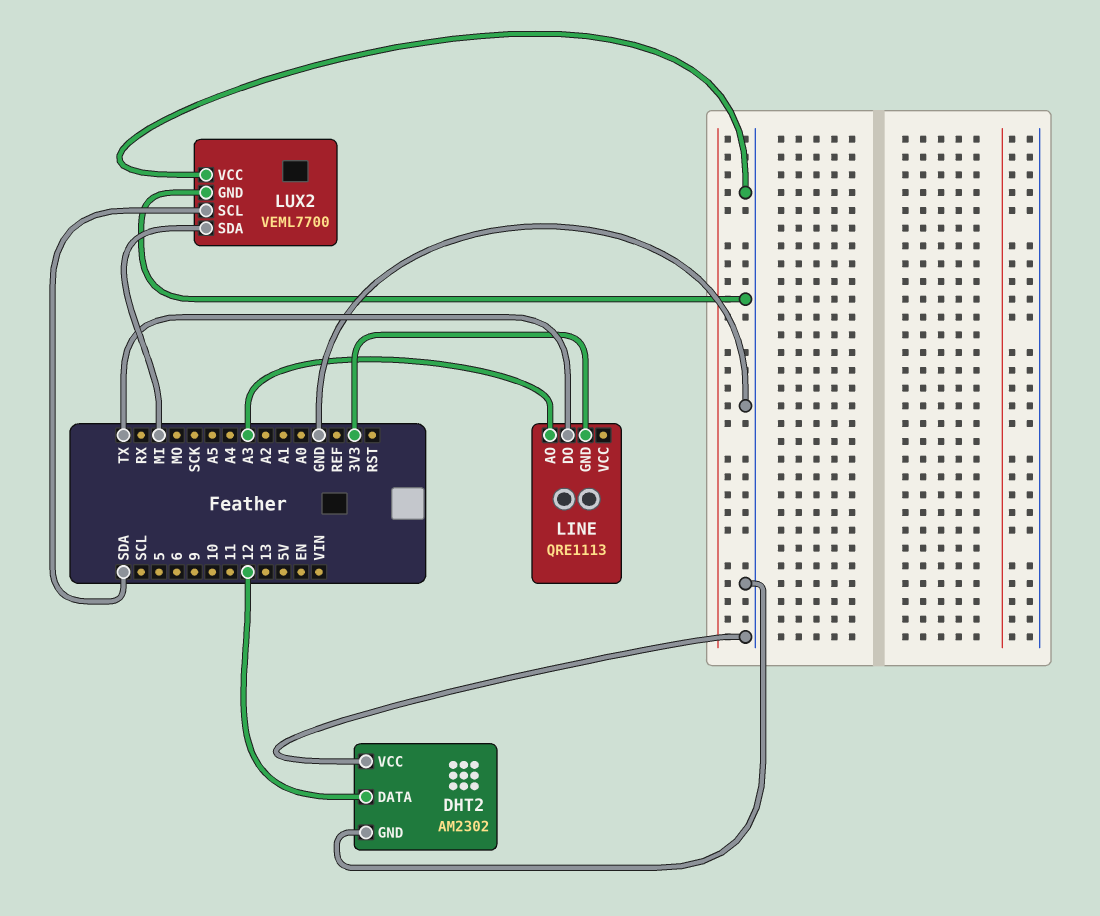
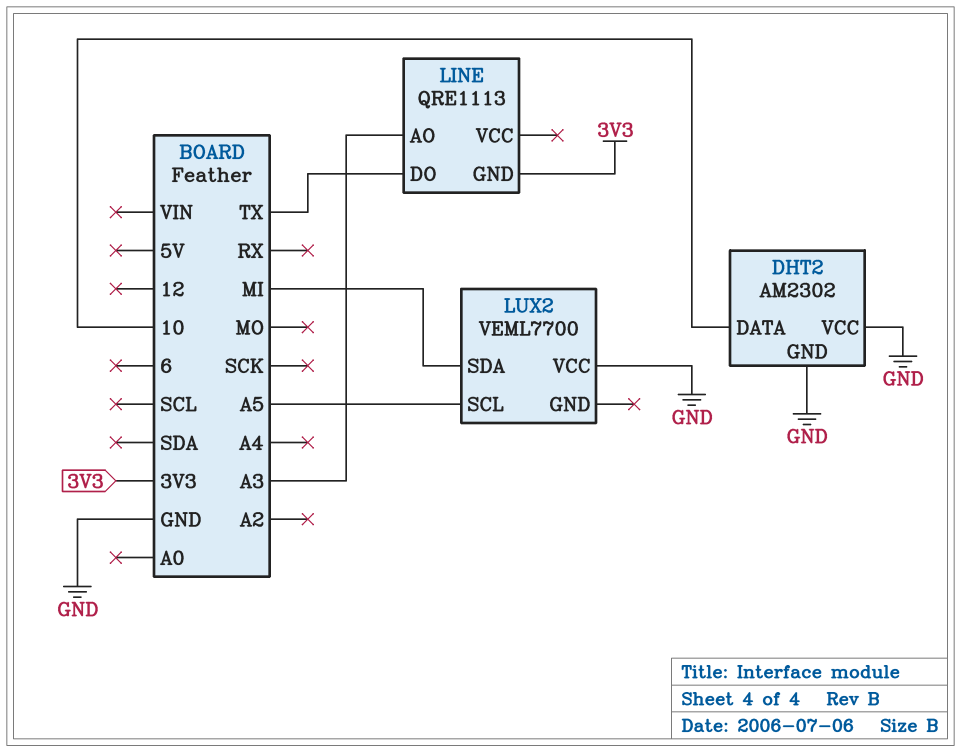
DHT2 pin DATA: 12 -> 10
LUX2 pin GND: GND -> none
LUX2 pin SCL: SDA -> A5

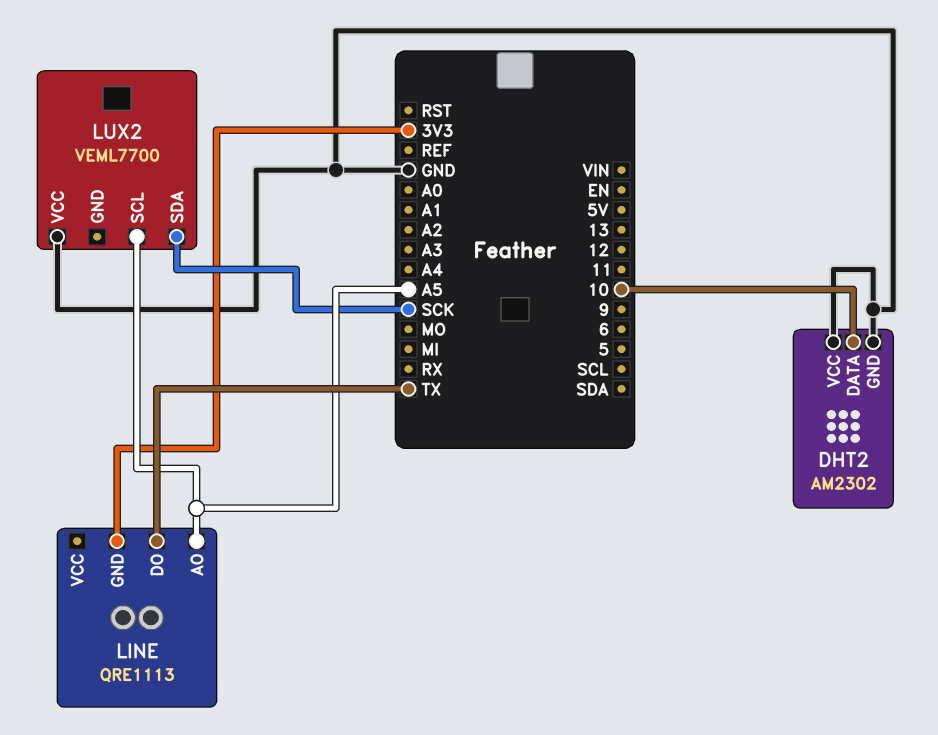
LINE pin AO: A3 -> A5
LUX2 pin SDA: MI -> SCK

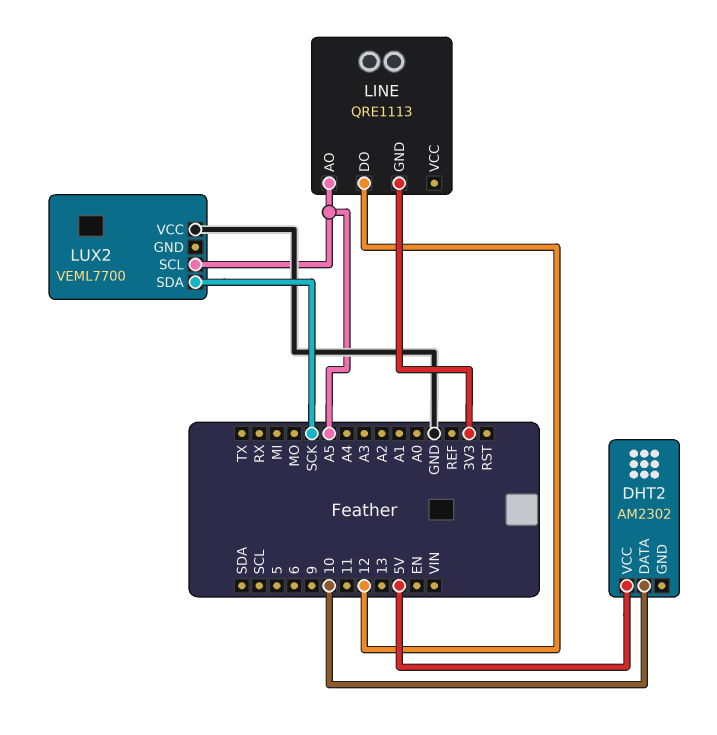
DHT2 pin GND: GND -> none
DHT2 pin VCC: GND -> 5V
LINE pin DO: TX -> 12

